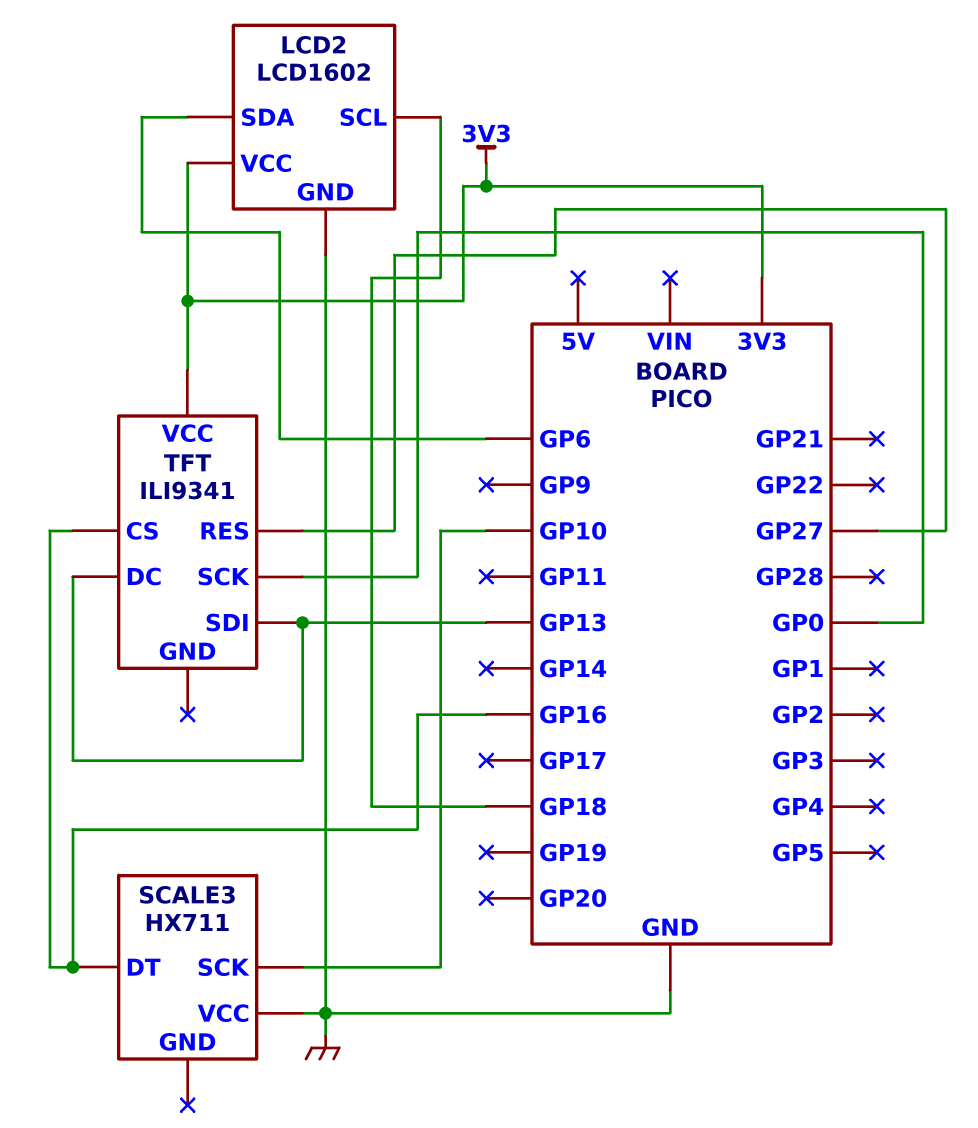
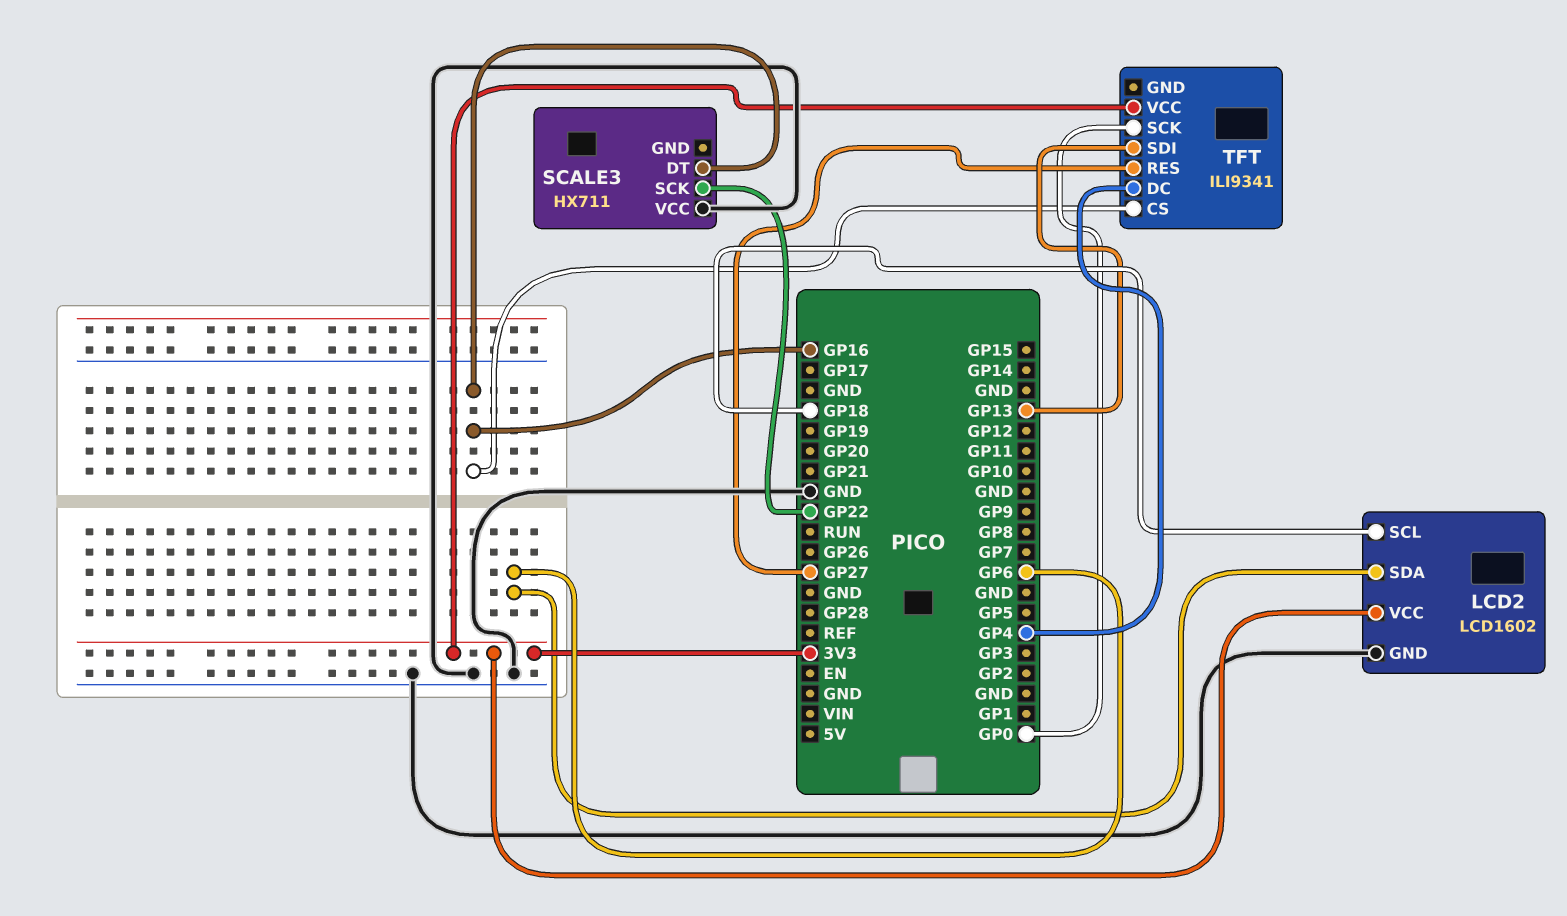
SCALE3 pin SCK: GP10 -> GP22
TFT pin DC: GP13 -> GP4

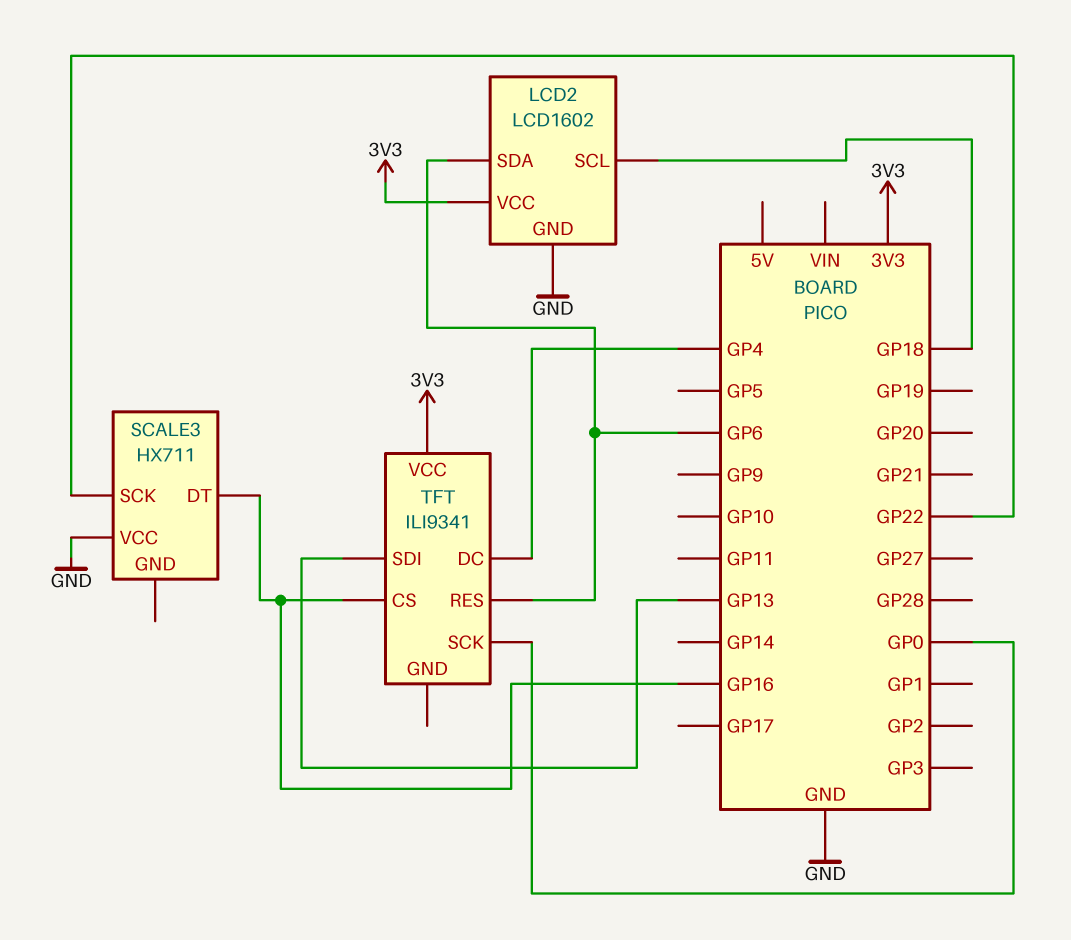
TFT pin RES: GP27 -> GP6

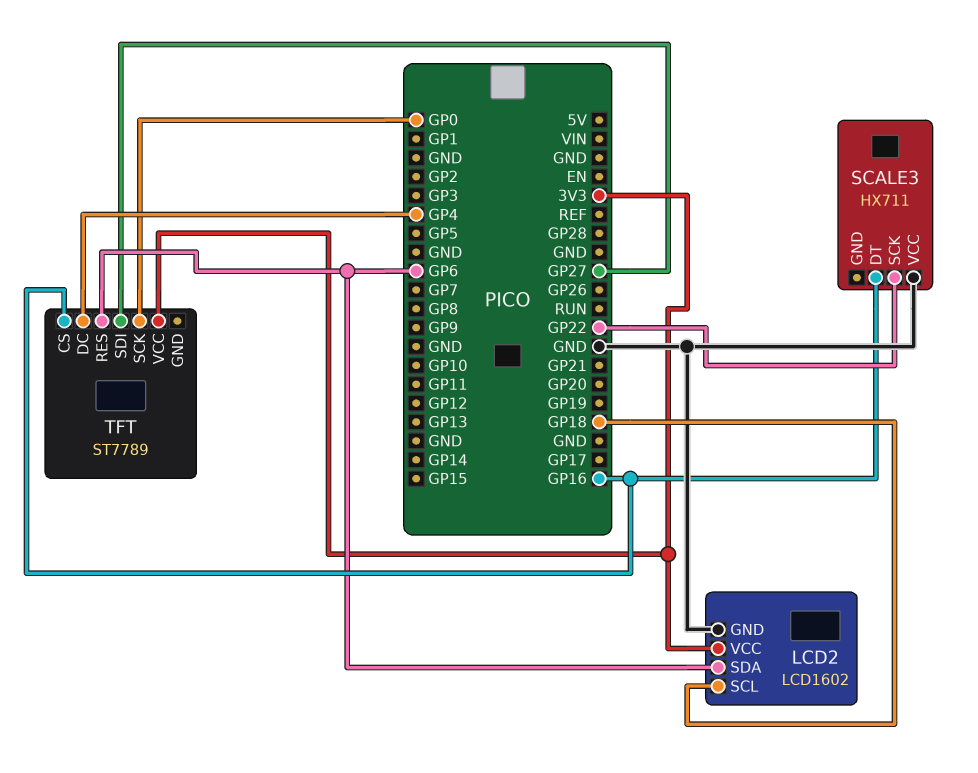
TFT: ILI9341 -> ST7789
TFT pin SDI: GP13 -> GP27

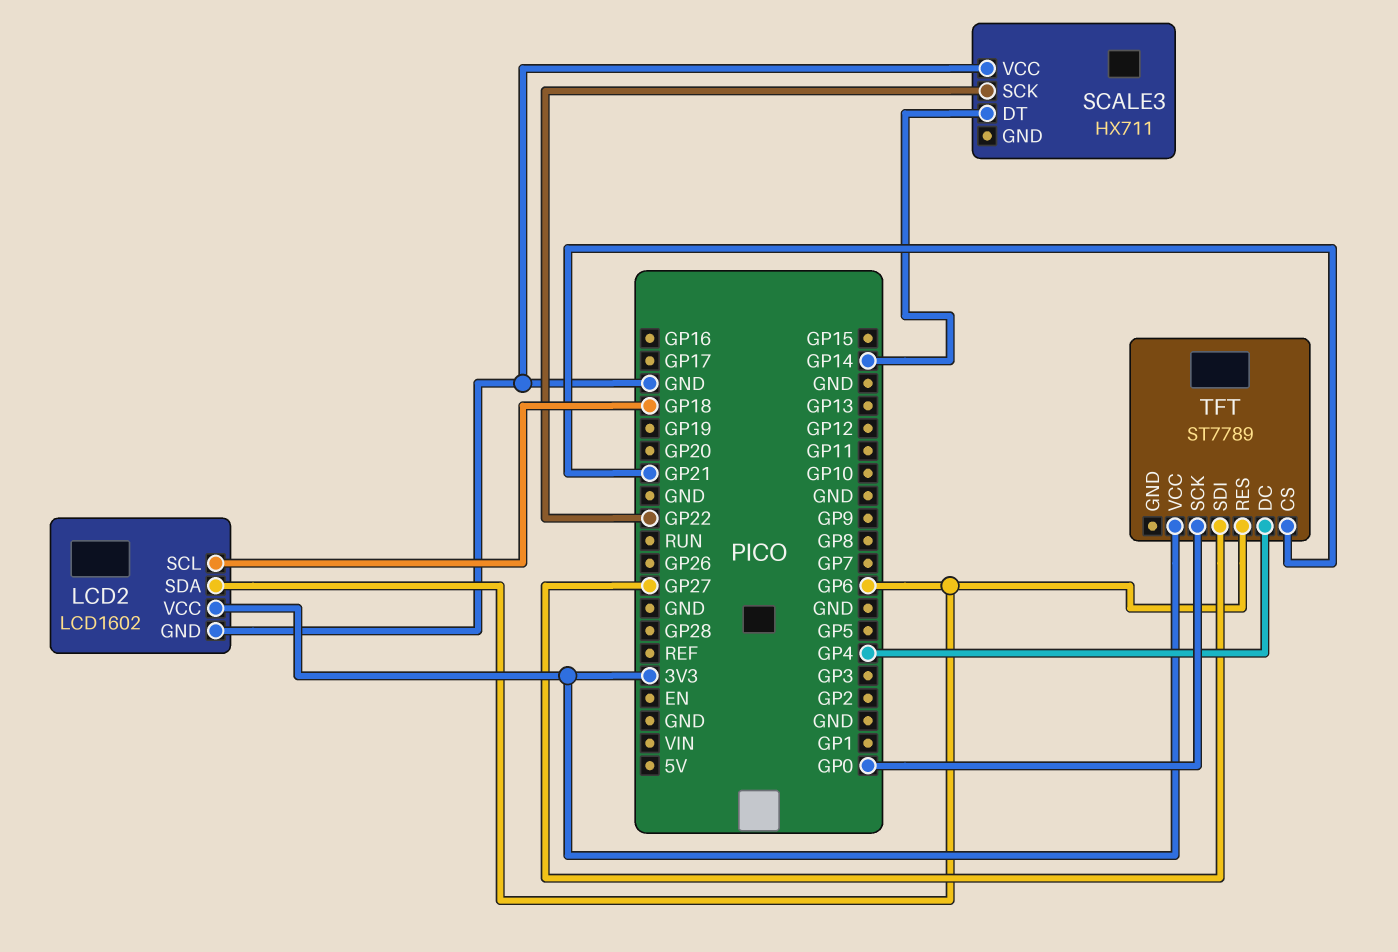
SCALE3 pin DT: GP16 -> GP14
TFT pin CS: GP16 -> GP21

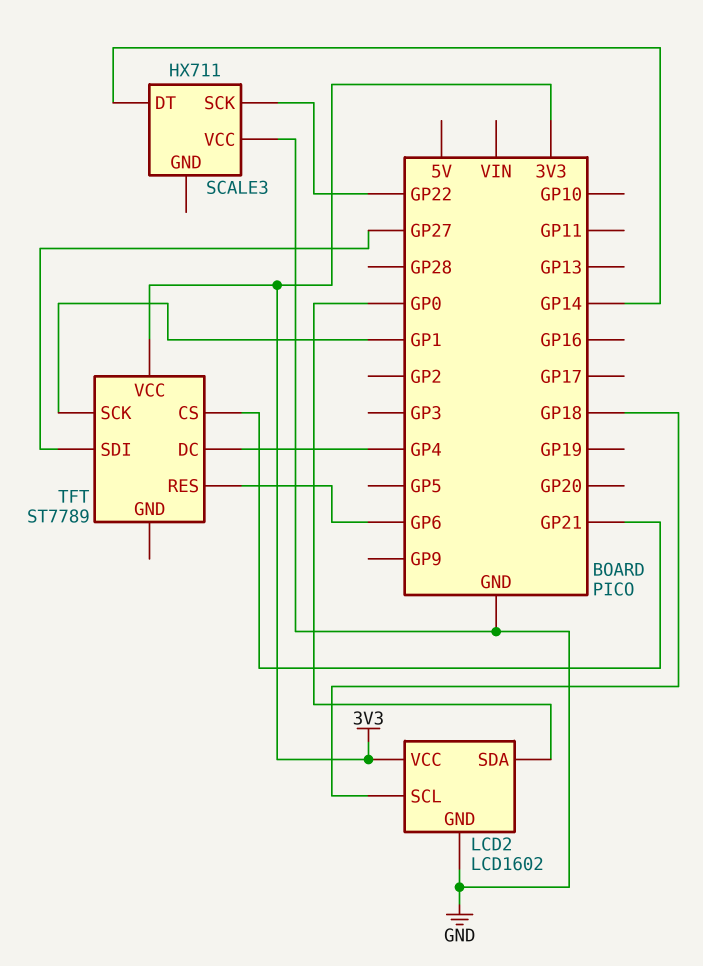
LCD2 pin SDA: GP6 -> GP0
TFT pin SCK: GP0 -> GP1

